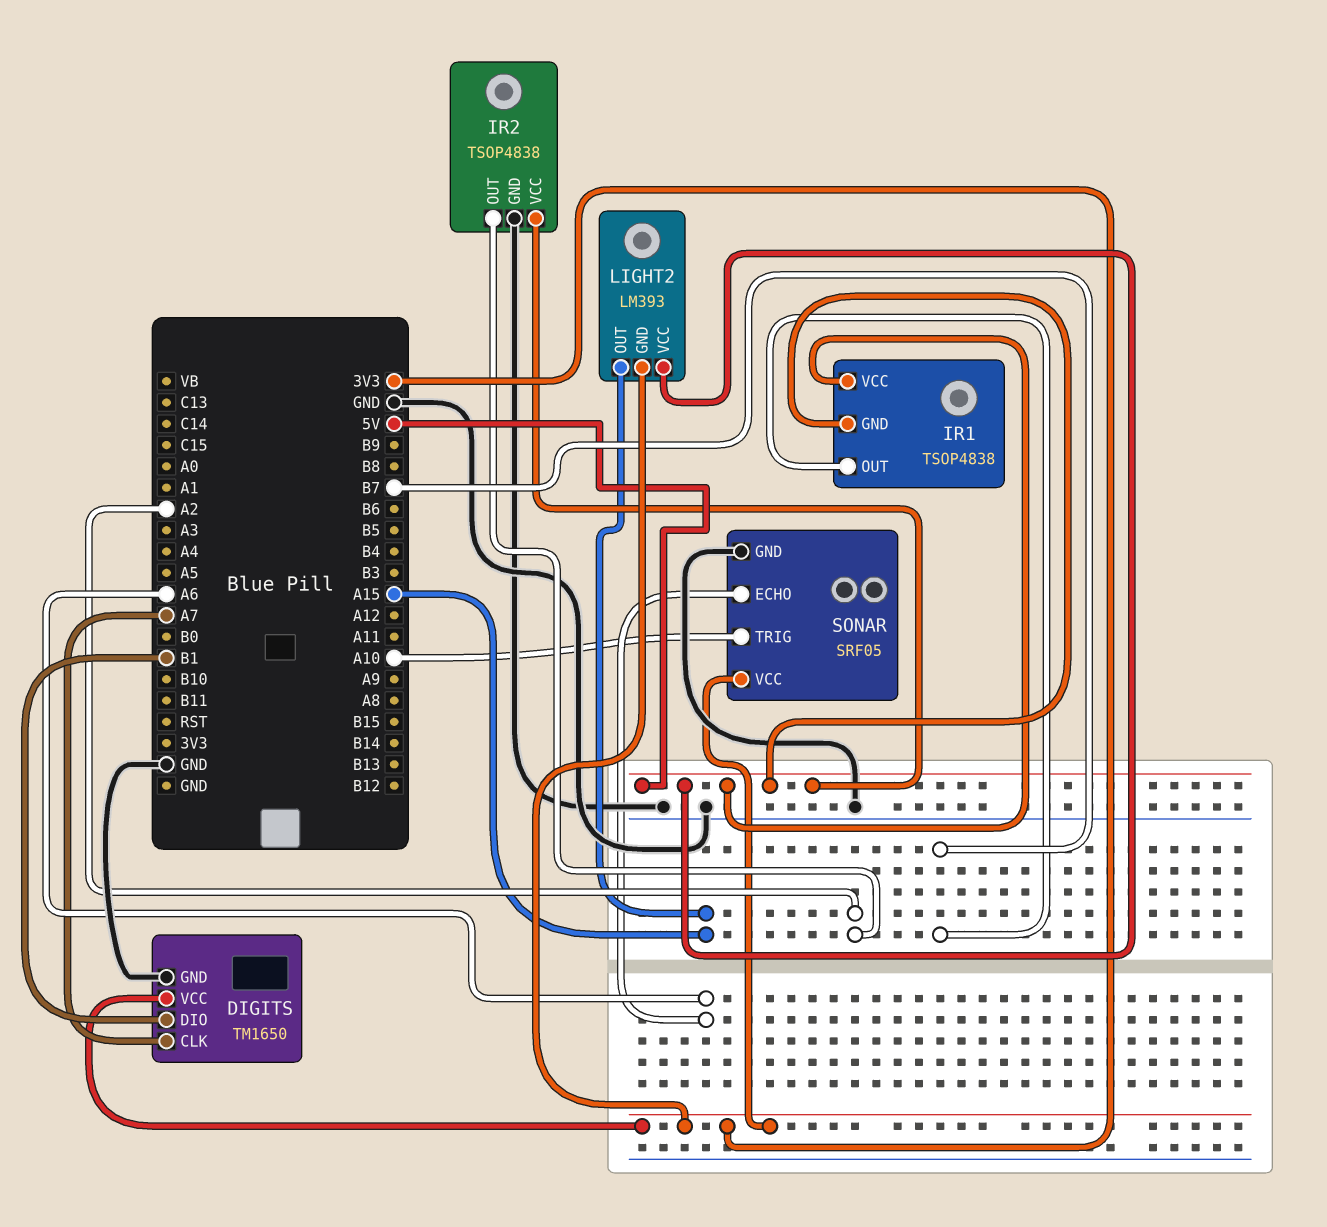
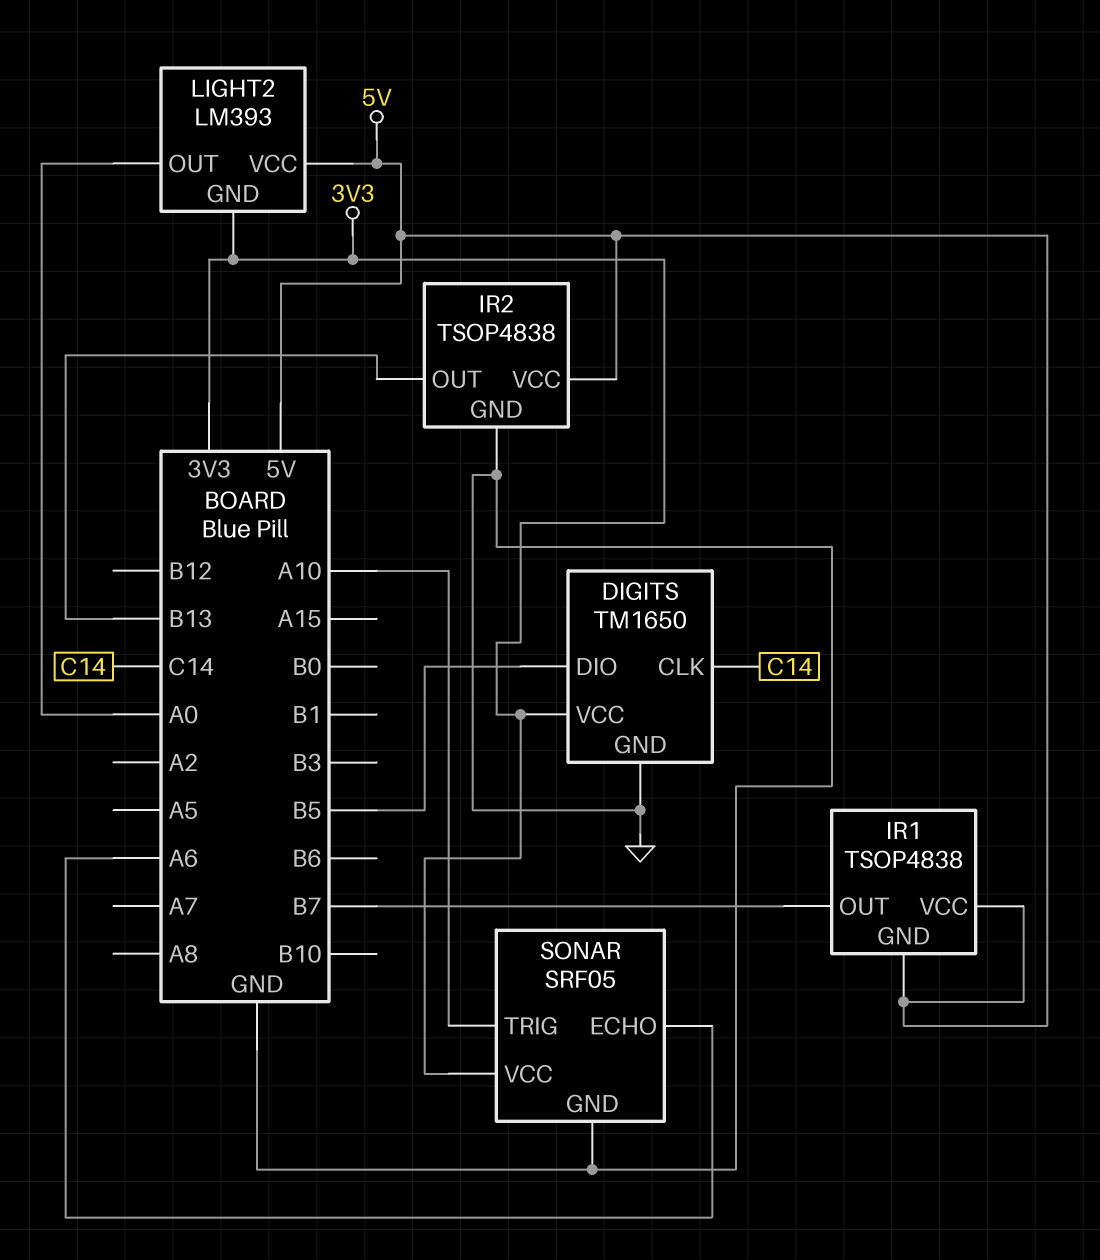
DIGITS pin CLK: A7 -> C14
DIGITS pin DIO: B1 -> B5
IR2 pin OUT: A2 -> B13
LIGHT2 pin OUT: A15 -> A0

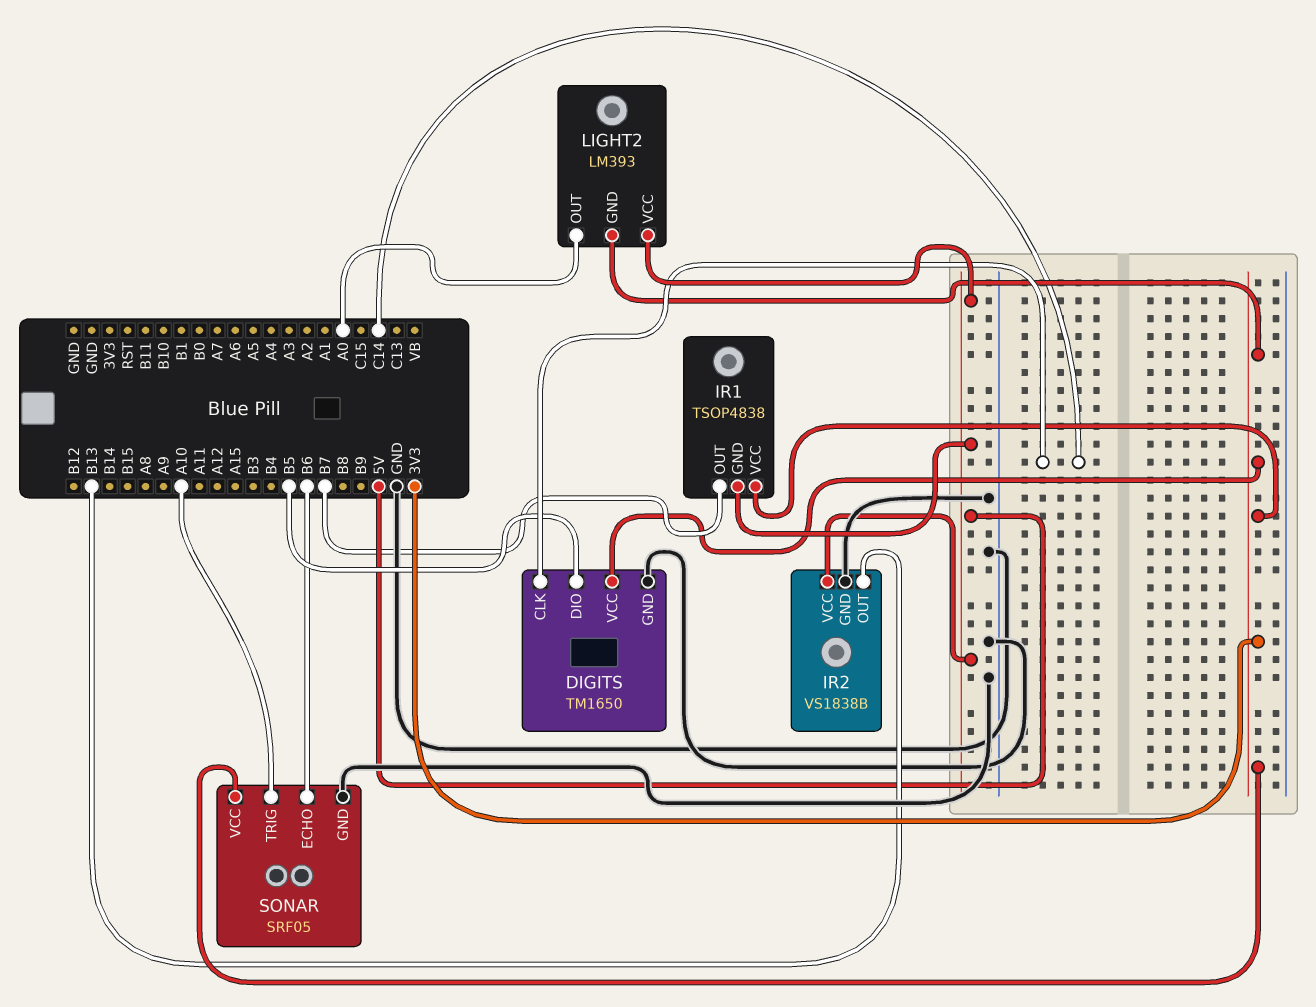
IR1 pin VCC: 5V -> 3V3
IR2: TSOP4838 -> VS1838B
SONAR pin ECHO: A6 -> B6

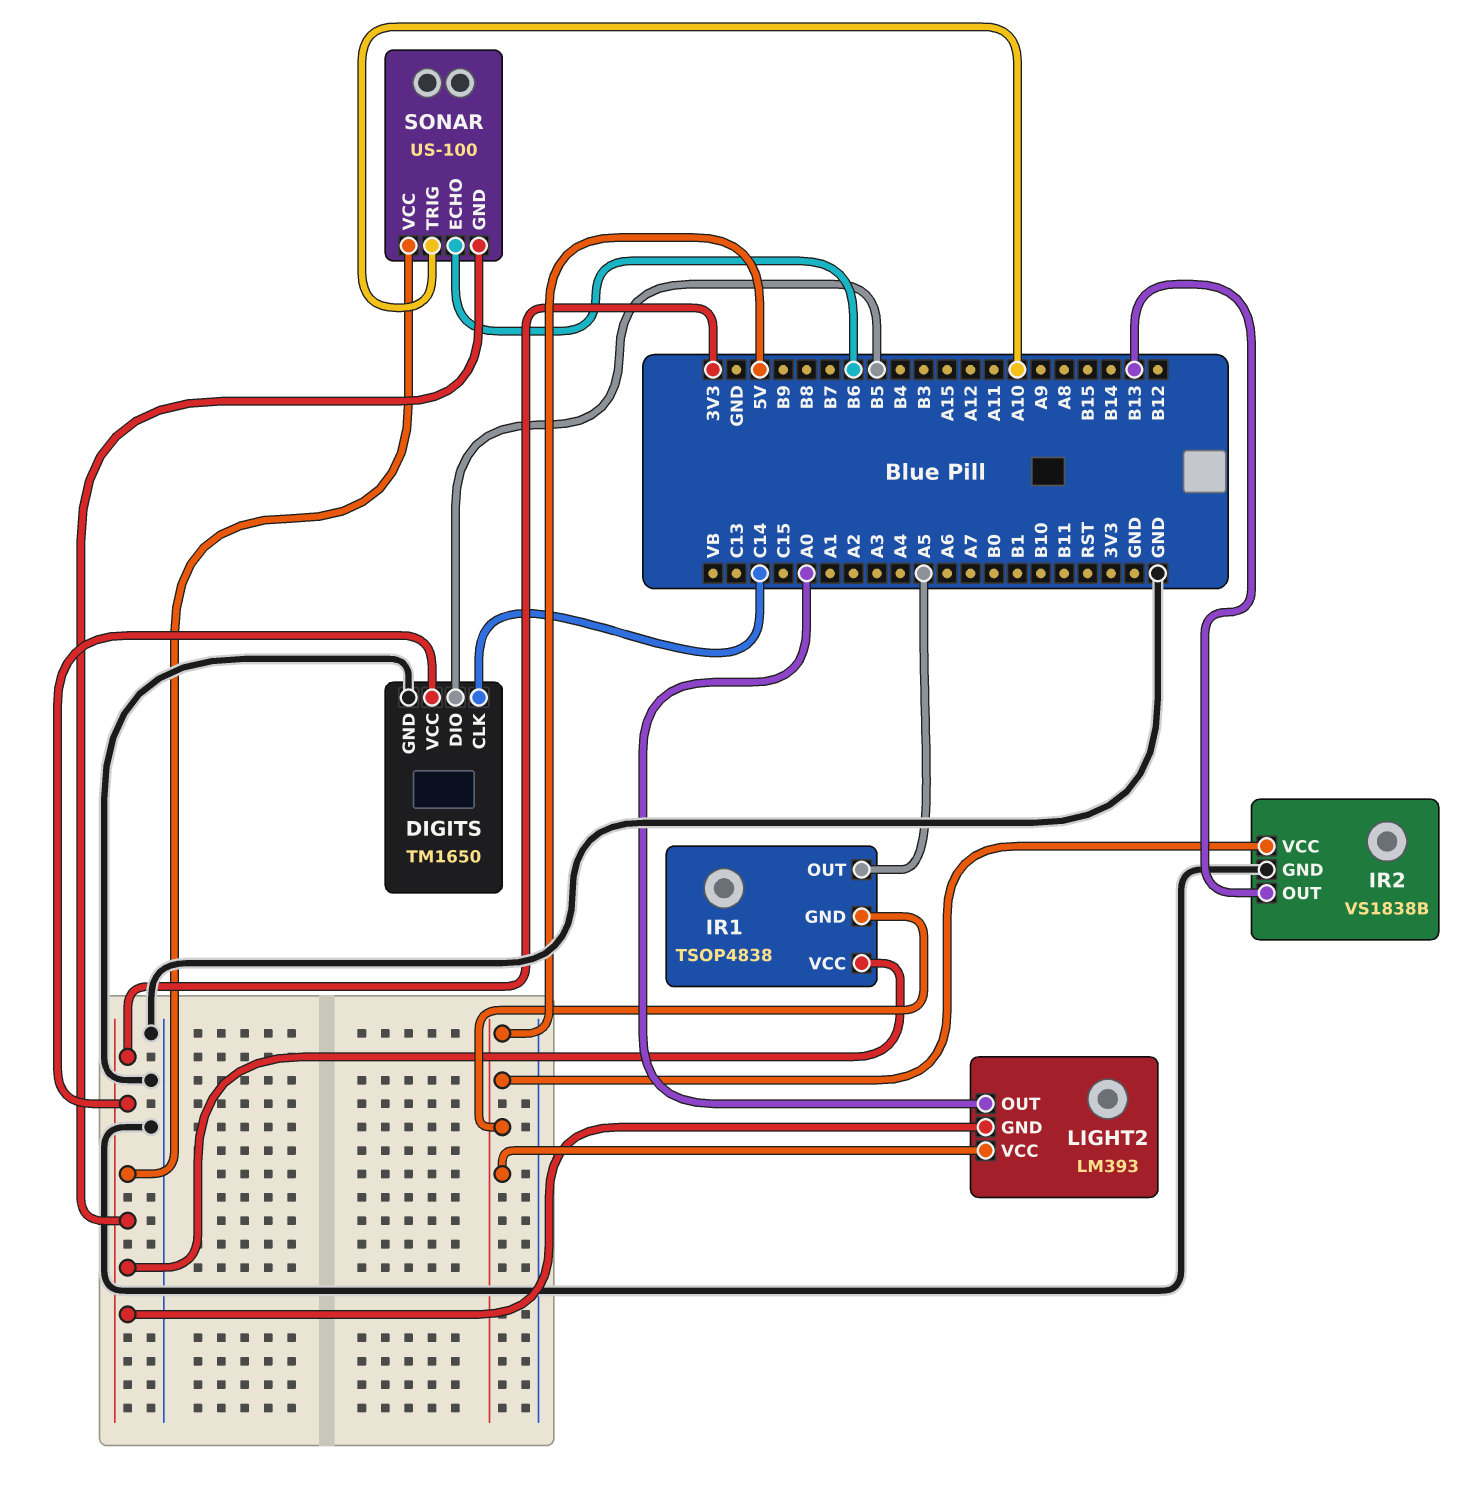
IR1 pin OUT: B7 -> A5
SONAR: SRF05 -> US-100
SONAR pin GND: GND -> 3V3

